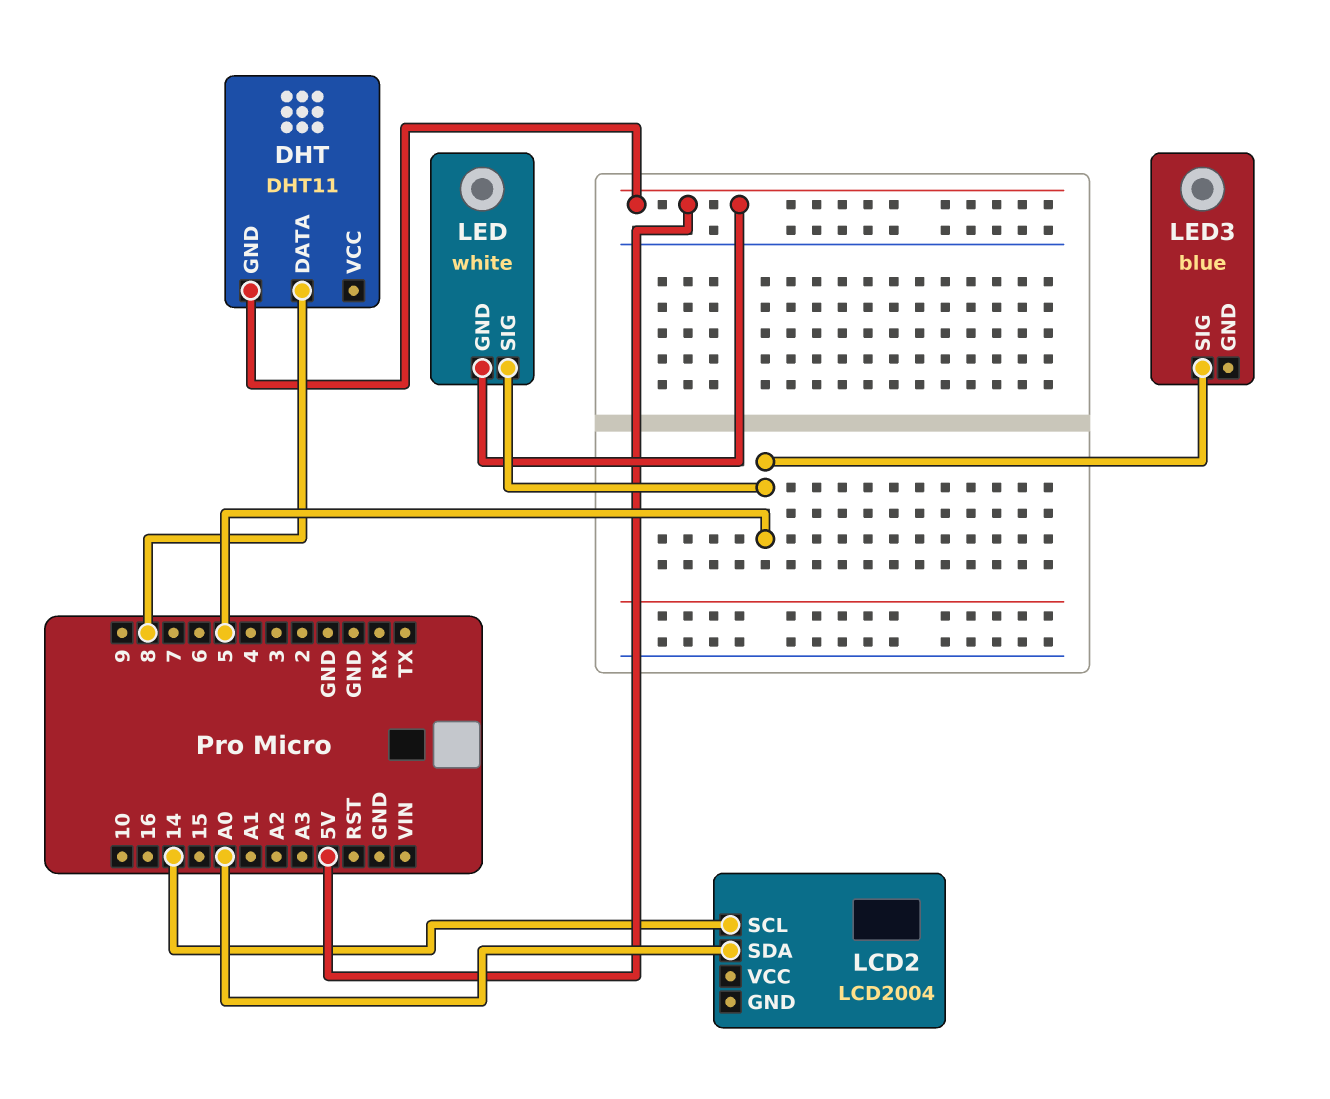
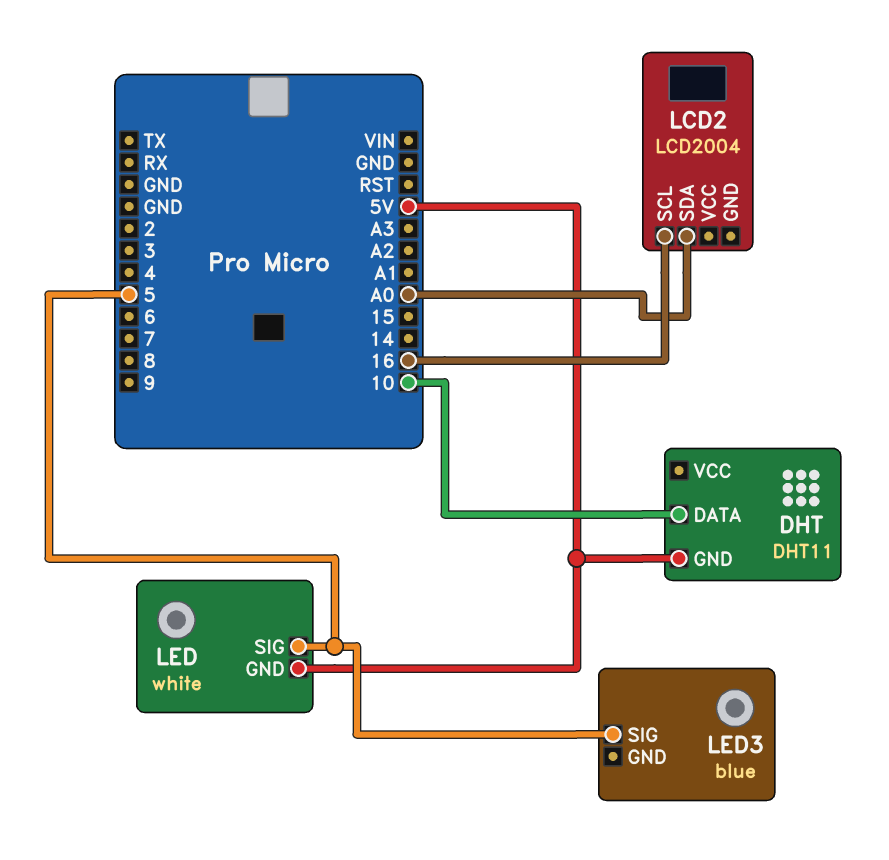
DHT pin DATA: 8 -> 10
LCD2 pin SCL: 14 -> 16

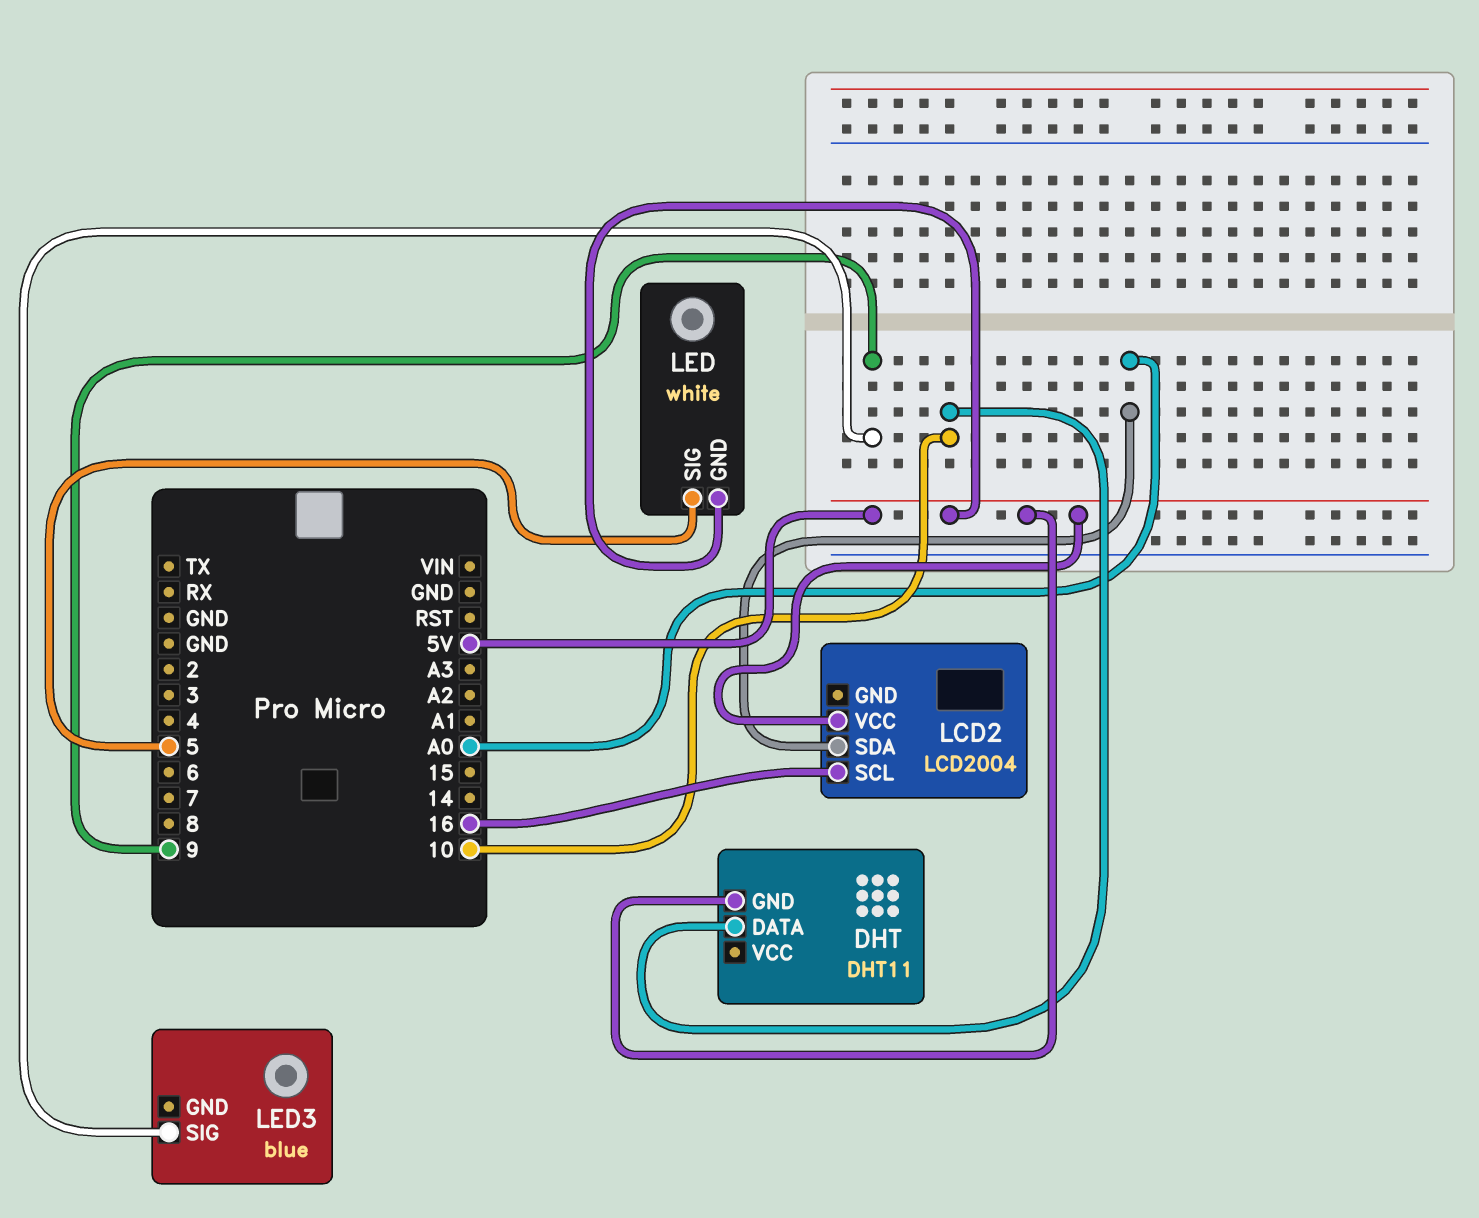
LCD2 pin VCC: none -> 5V
LED3 pin SIG: 5 -> 9

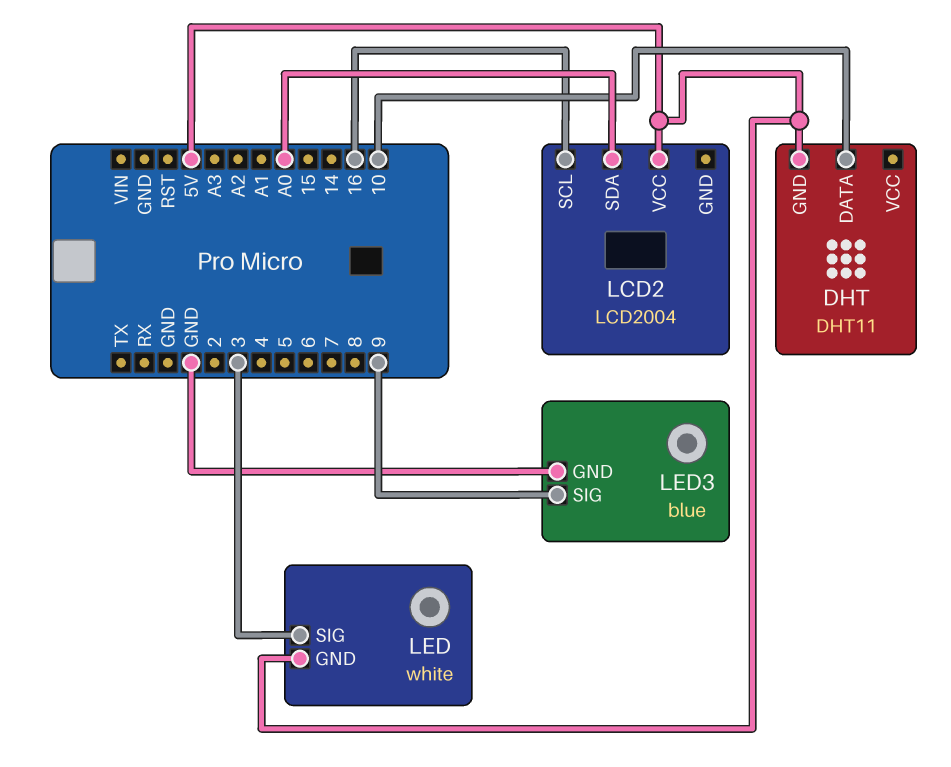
LED pin SIG: 5 -> 3
LED3 pin GND: none -> GND

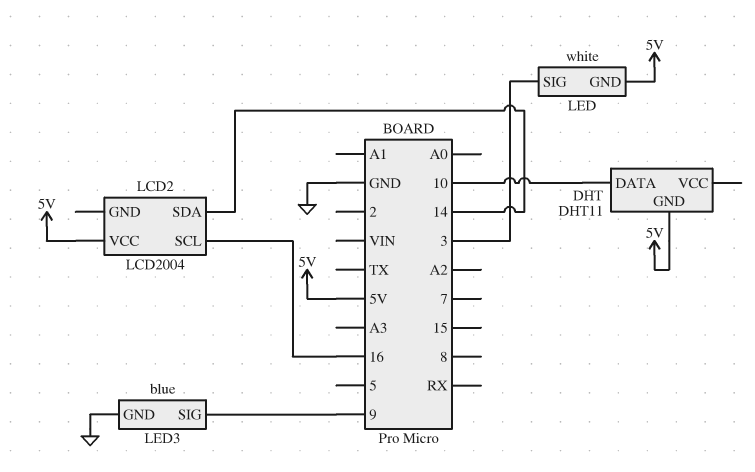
LCD2 pin SDA: A0 -> 14

